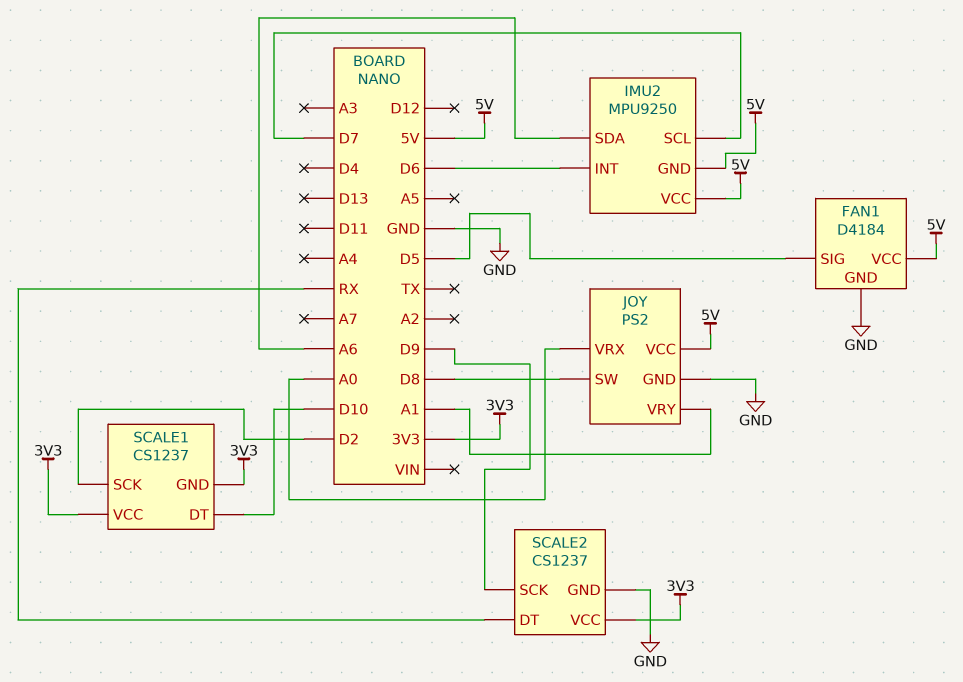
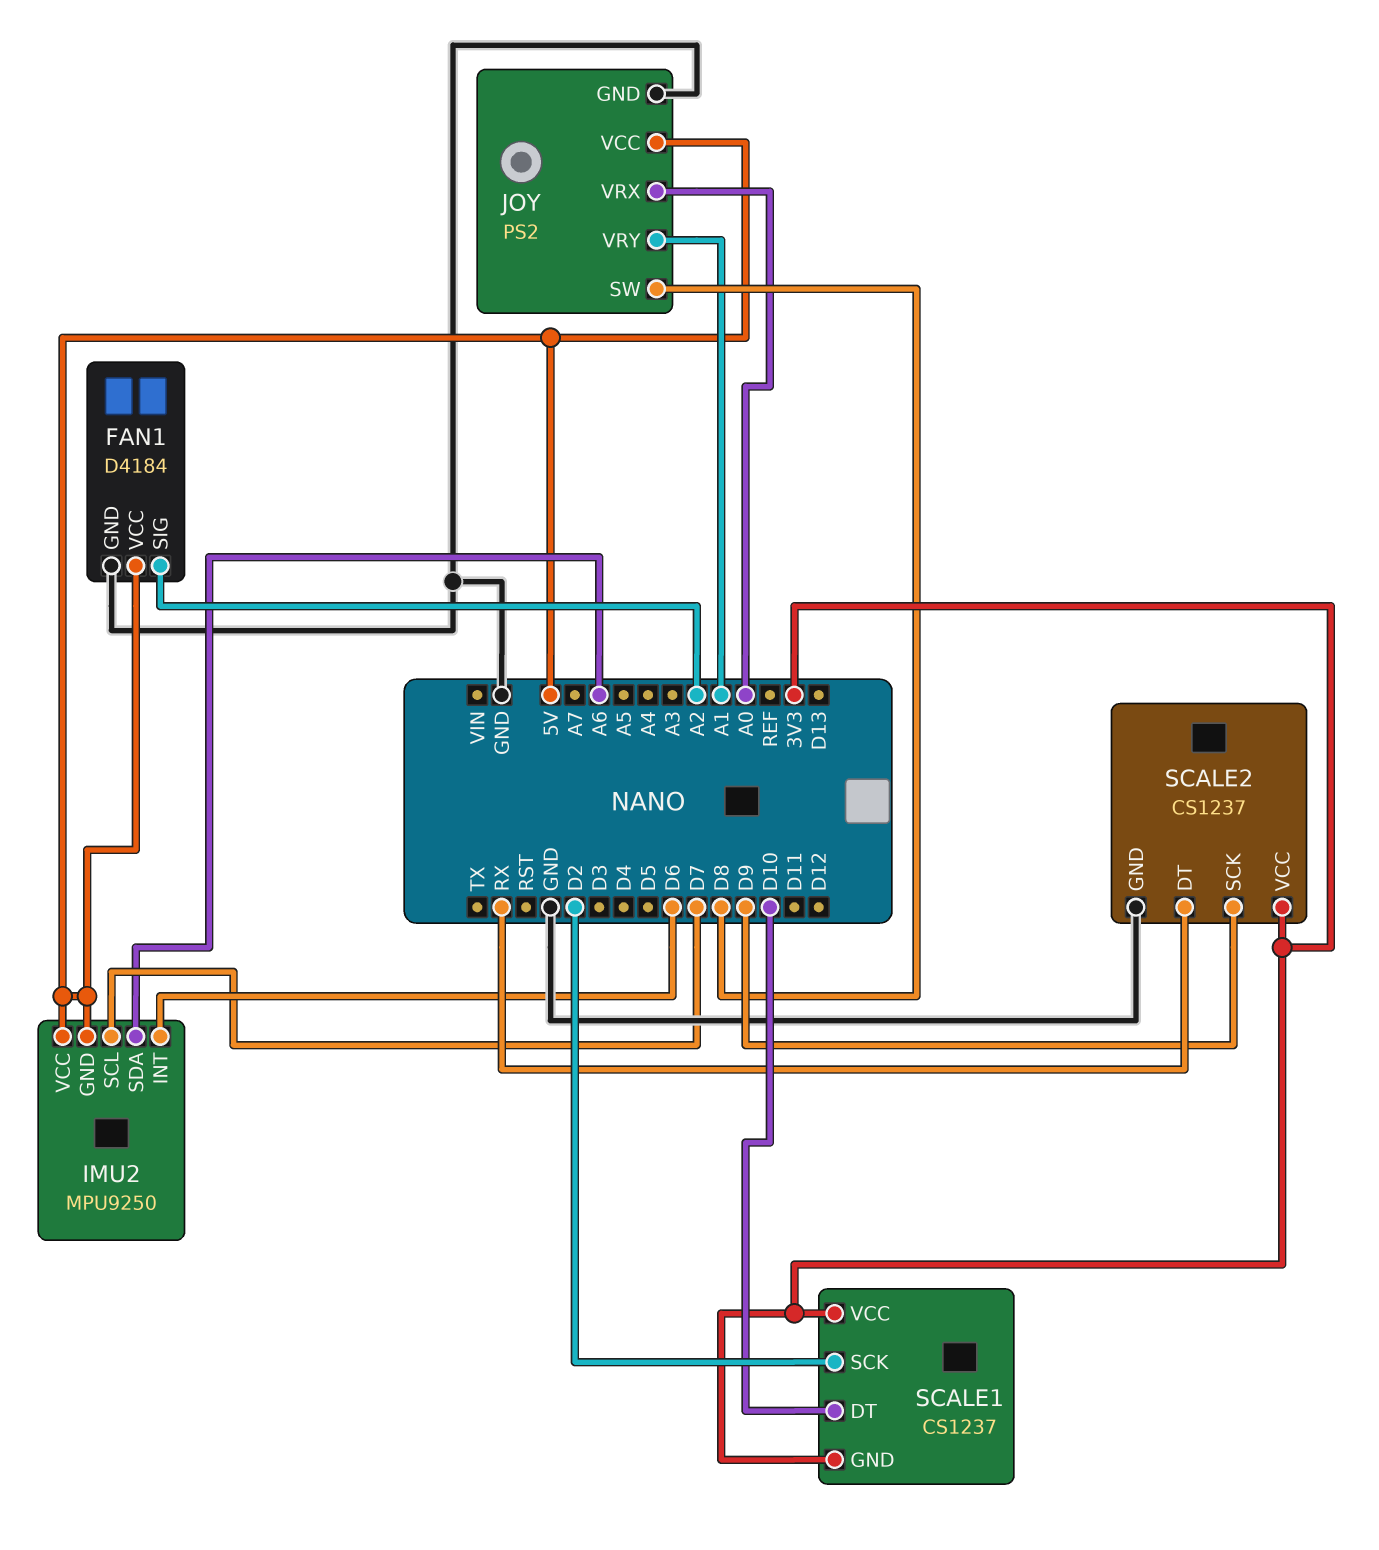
FAN1 pin SIG: D5 -> A2

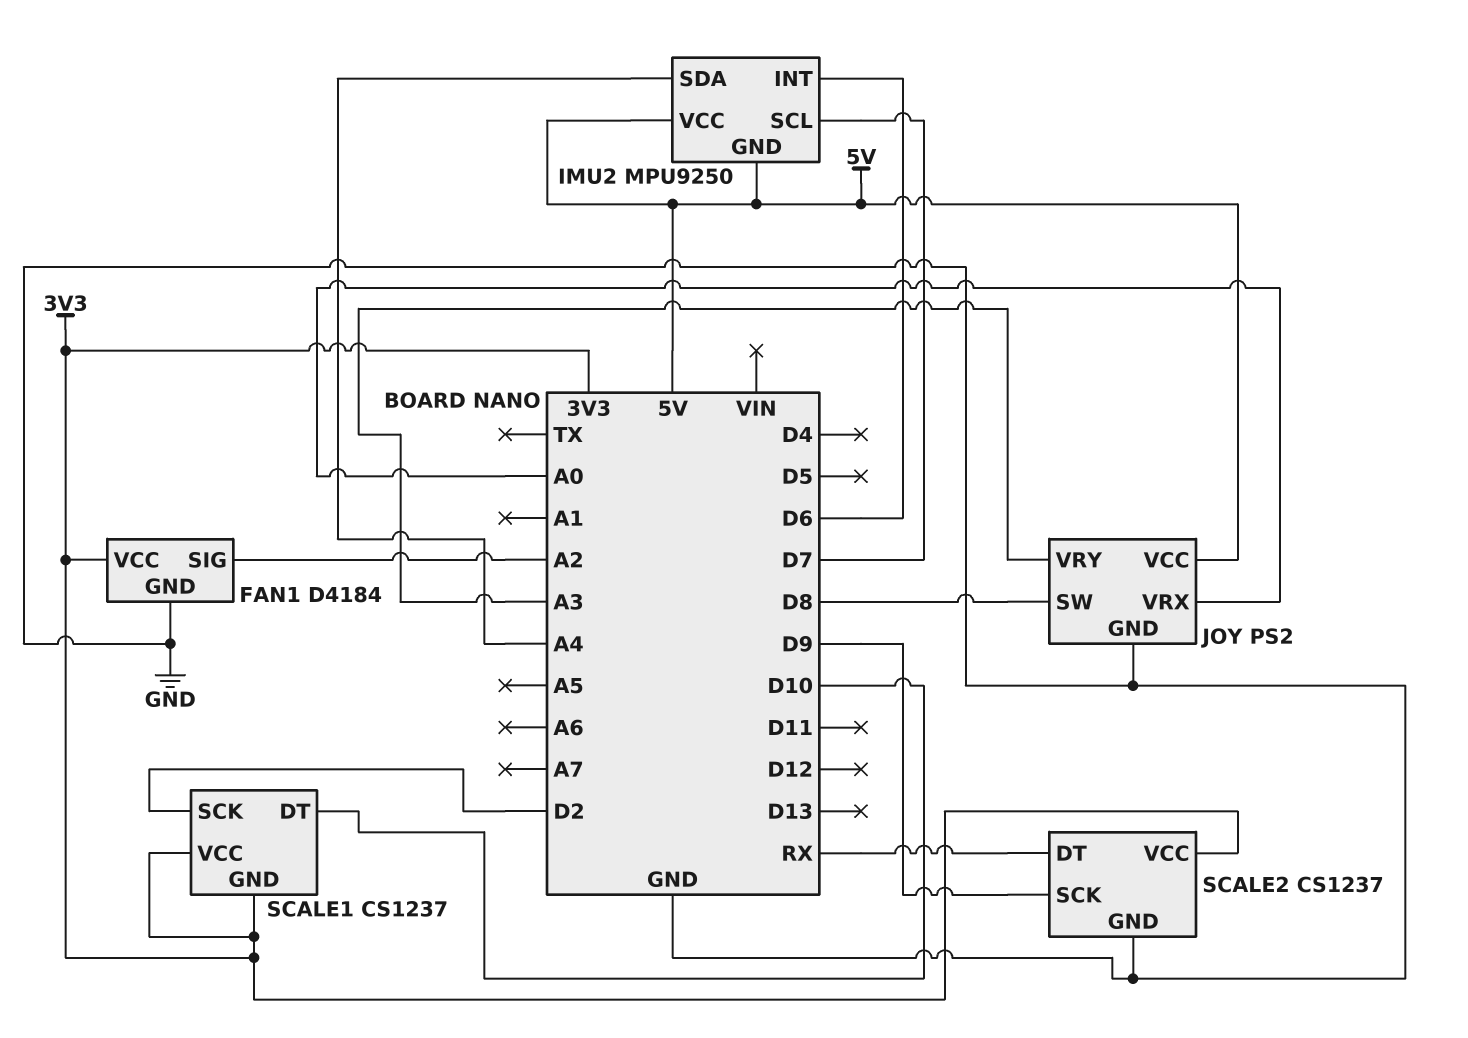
FAN1 pin VCC: 5V -> 3V3
IMU2 pin SDA: A6 -> A4
JOY pin VRY: A1 -> A3

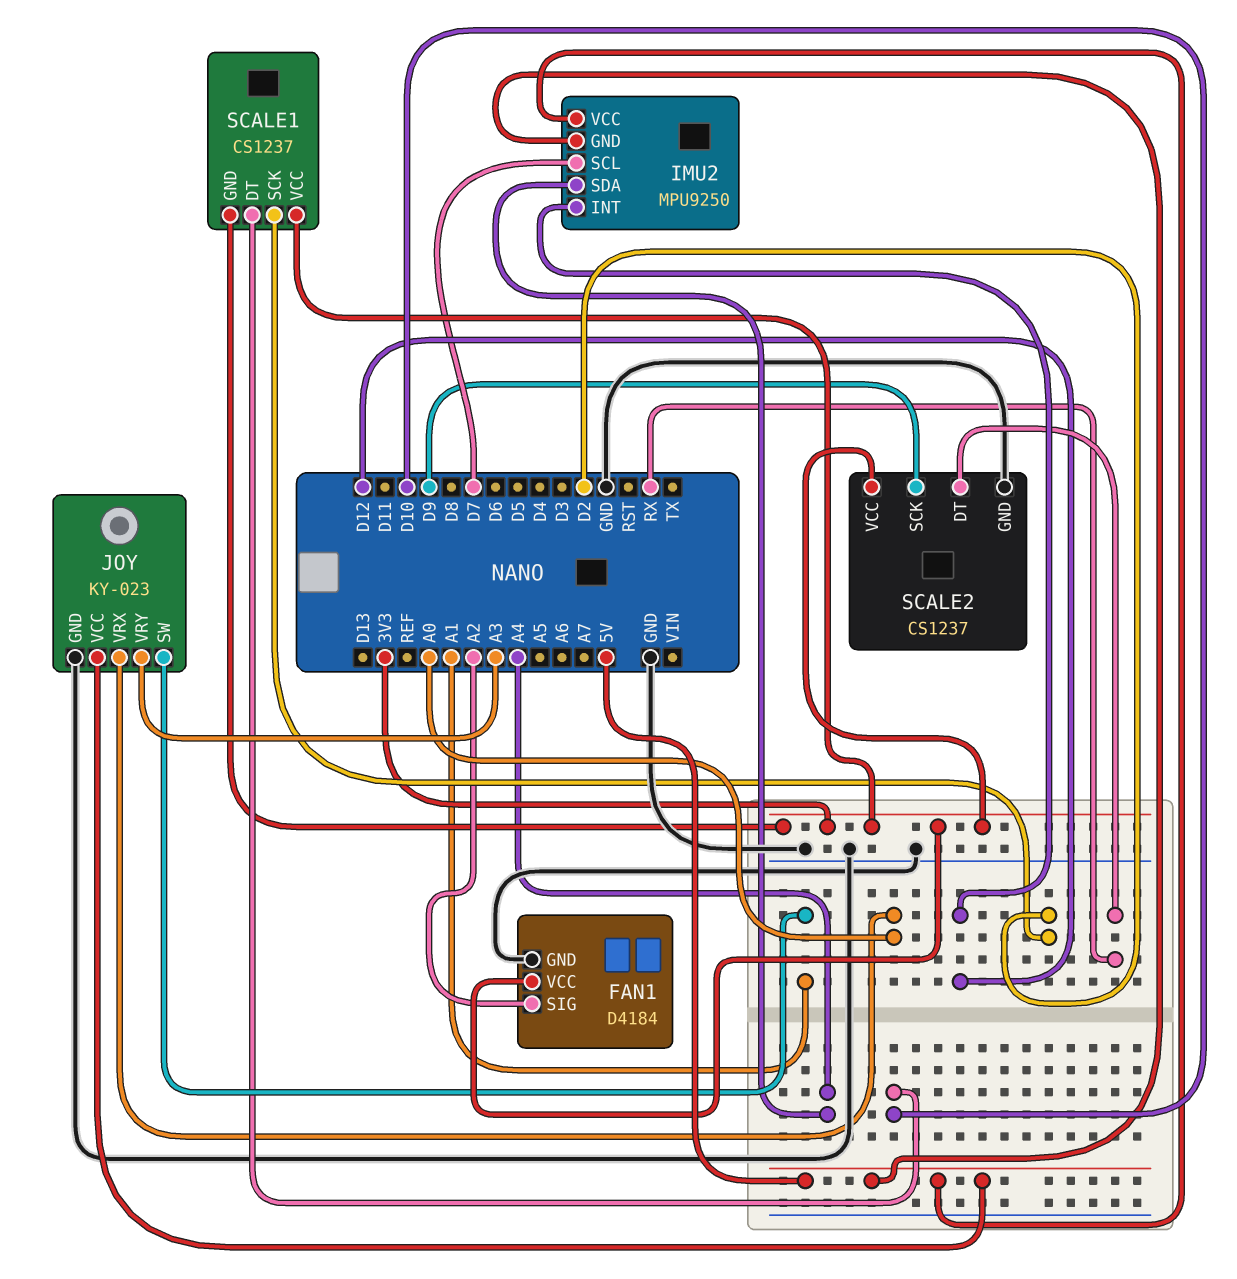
IMU2 pin INT: D6 -> D12
JOY: PS2 -> KY-023
JOY pin SW: D8 -> A1

